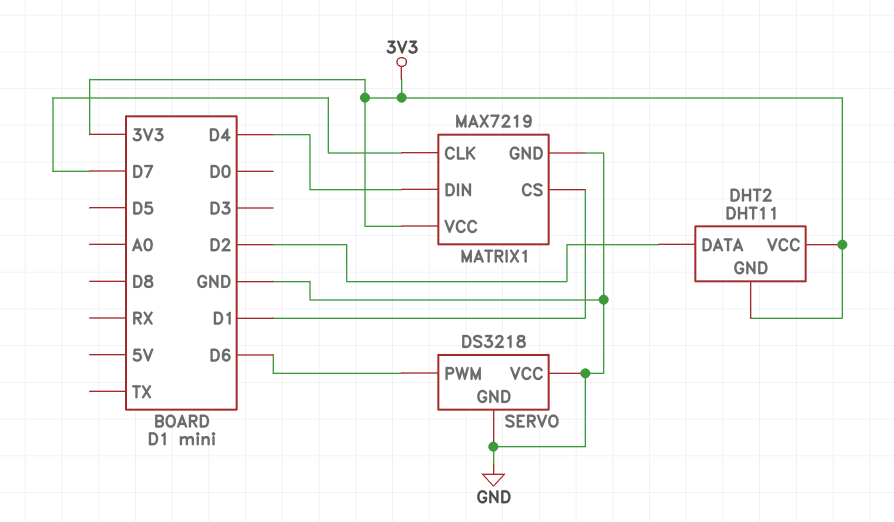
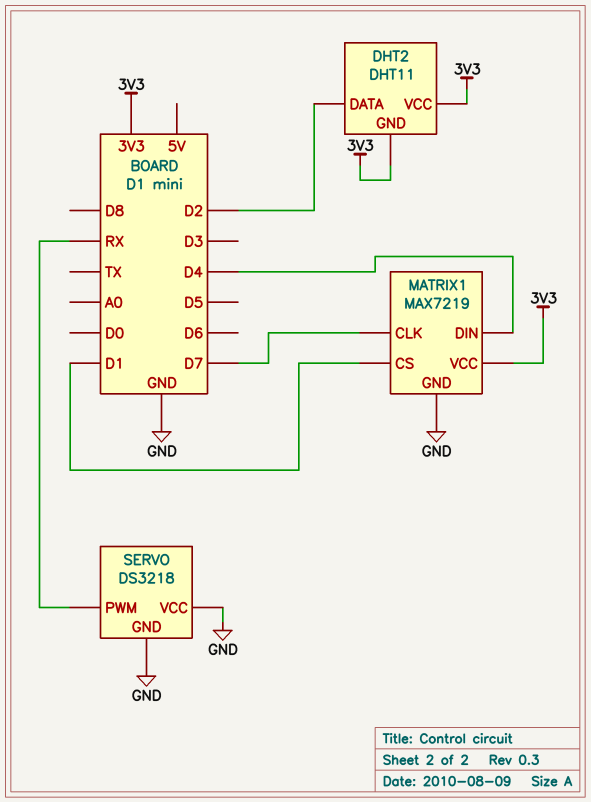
SERVO pin PWM: D6 -> RX

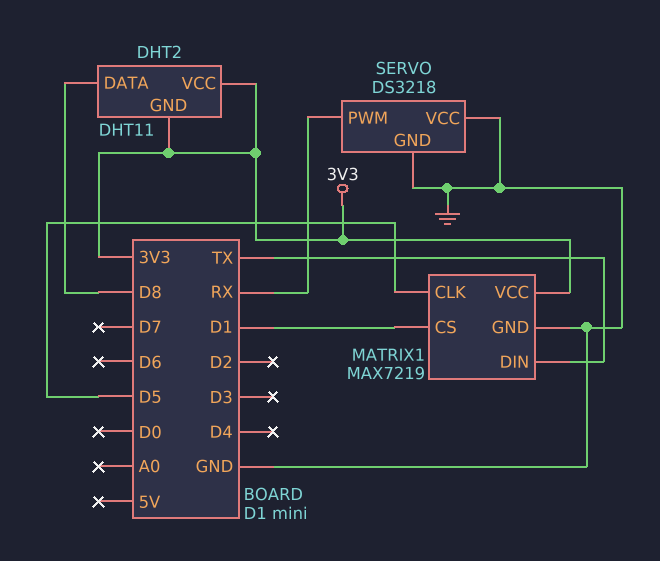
DHT2 pin DATA: D2 -> D8
MATRIX1 pin CLK: D7 -> D5
MATRIX1 pin DIN: D4 -> TX

